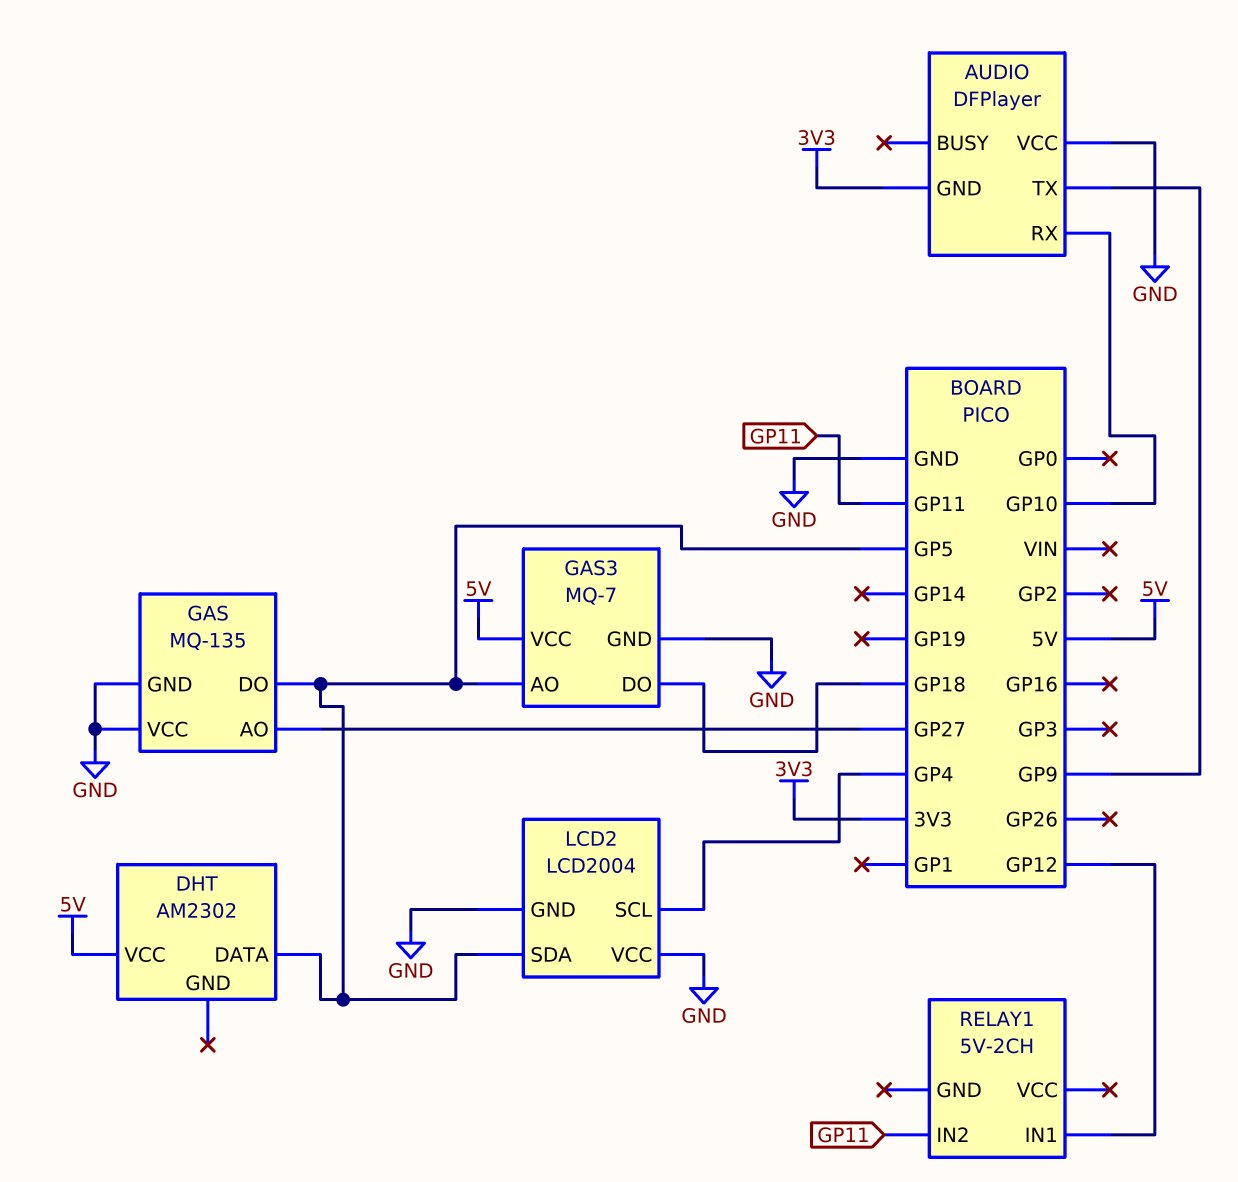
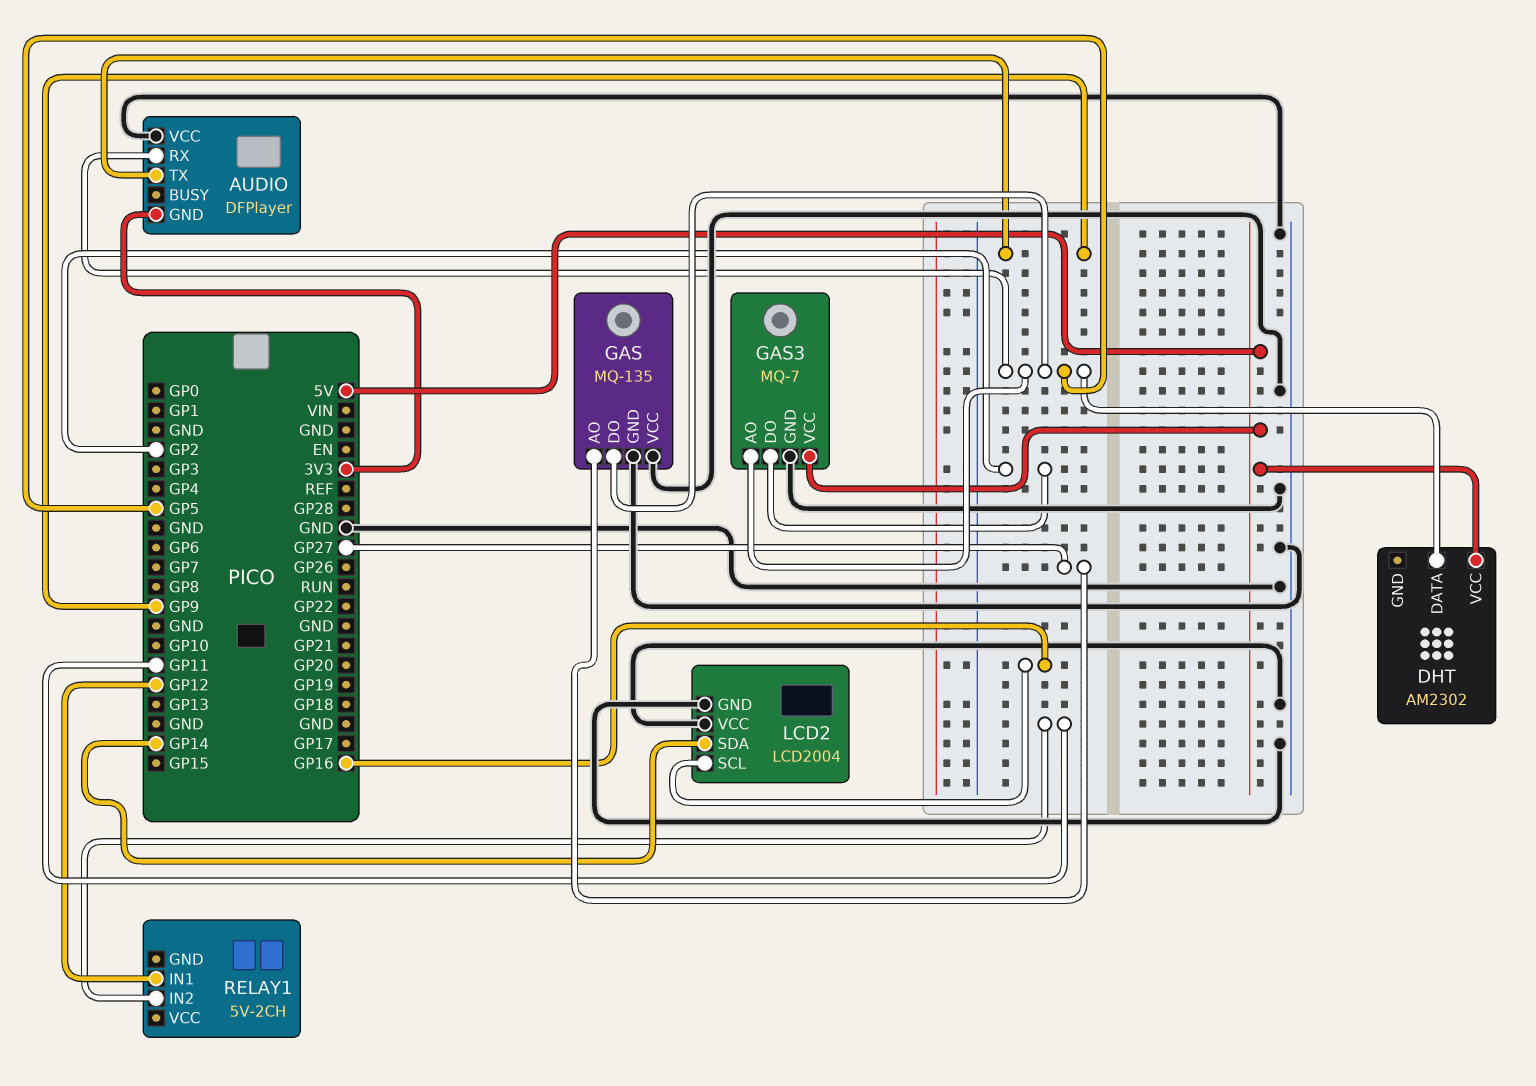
AUDIO pin RX: GP10 -> GP5
GAS3 pin DO: GP18 -> GP2
LCD2 pin SCL: GP4 -> GP16
LCD2 pin SDA: GP5 -> GP14

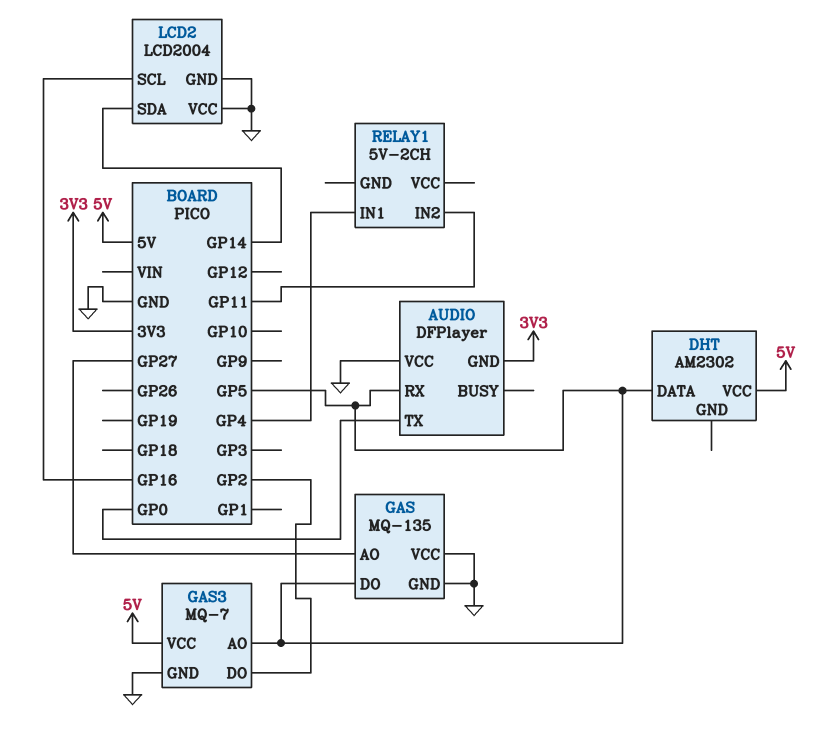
AUDIO pin TX: GP9 -> GP0
RELAY1 pin IN1: GP12 -> GP4

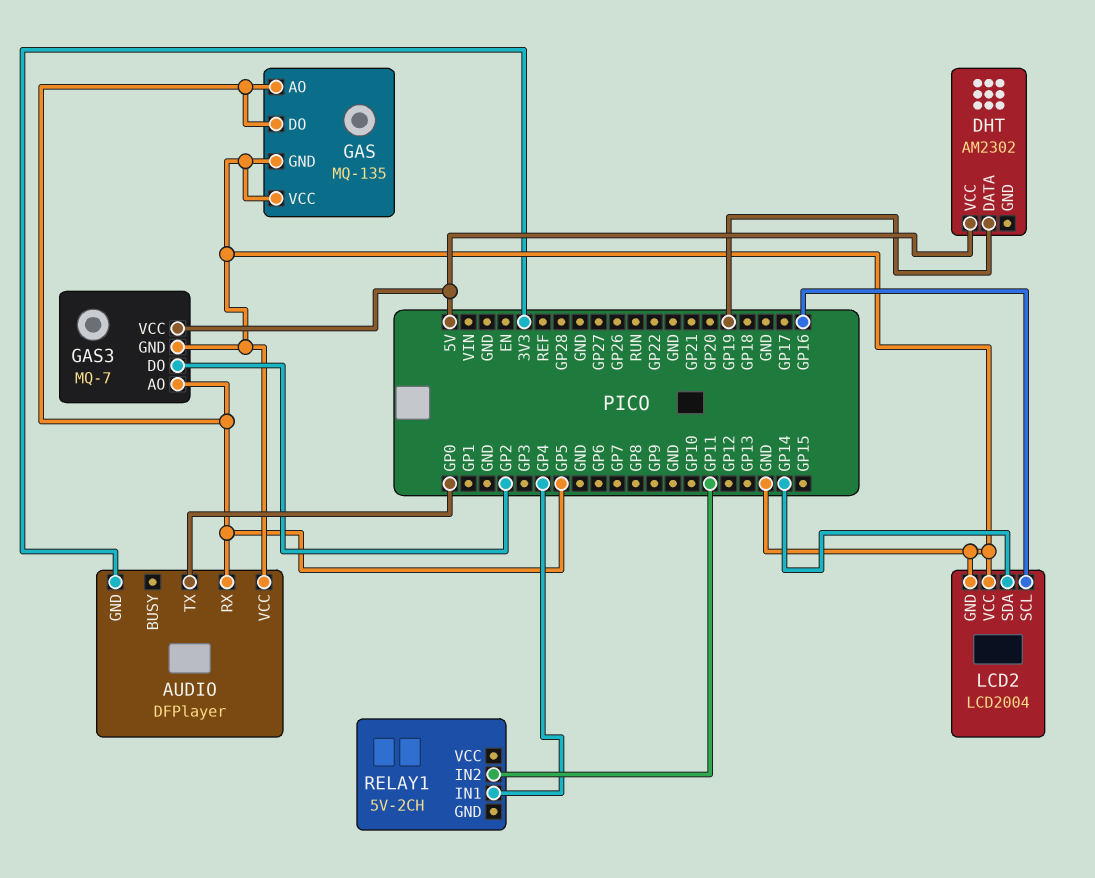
DHT pin DATA: GP5 -> GP19
GAS pin AO: GP27 -> GP5

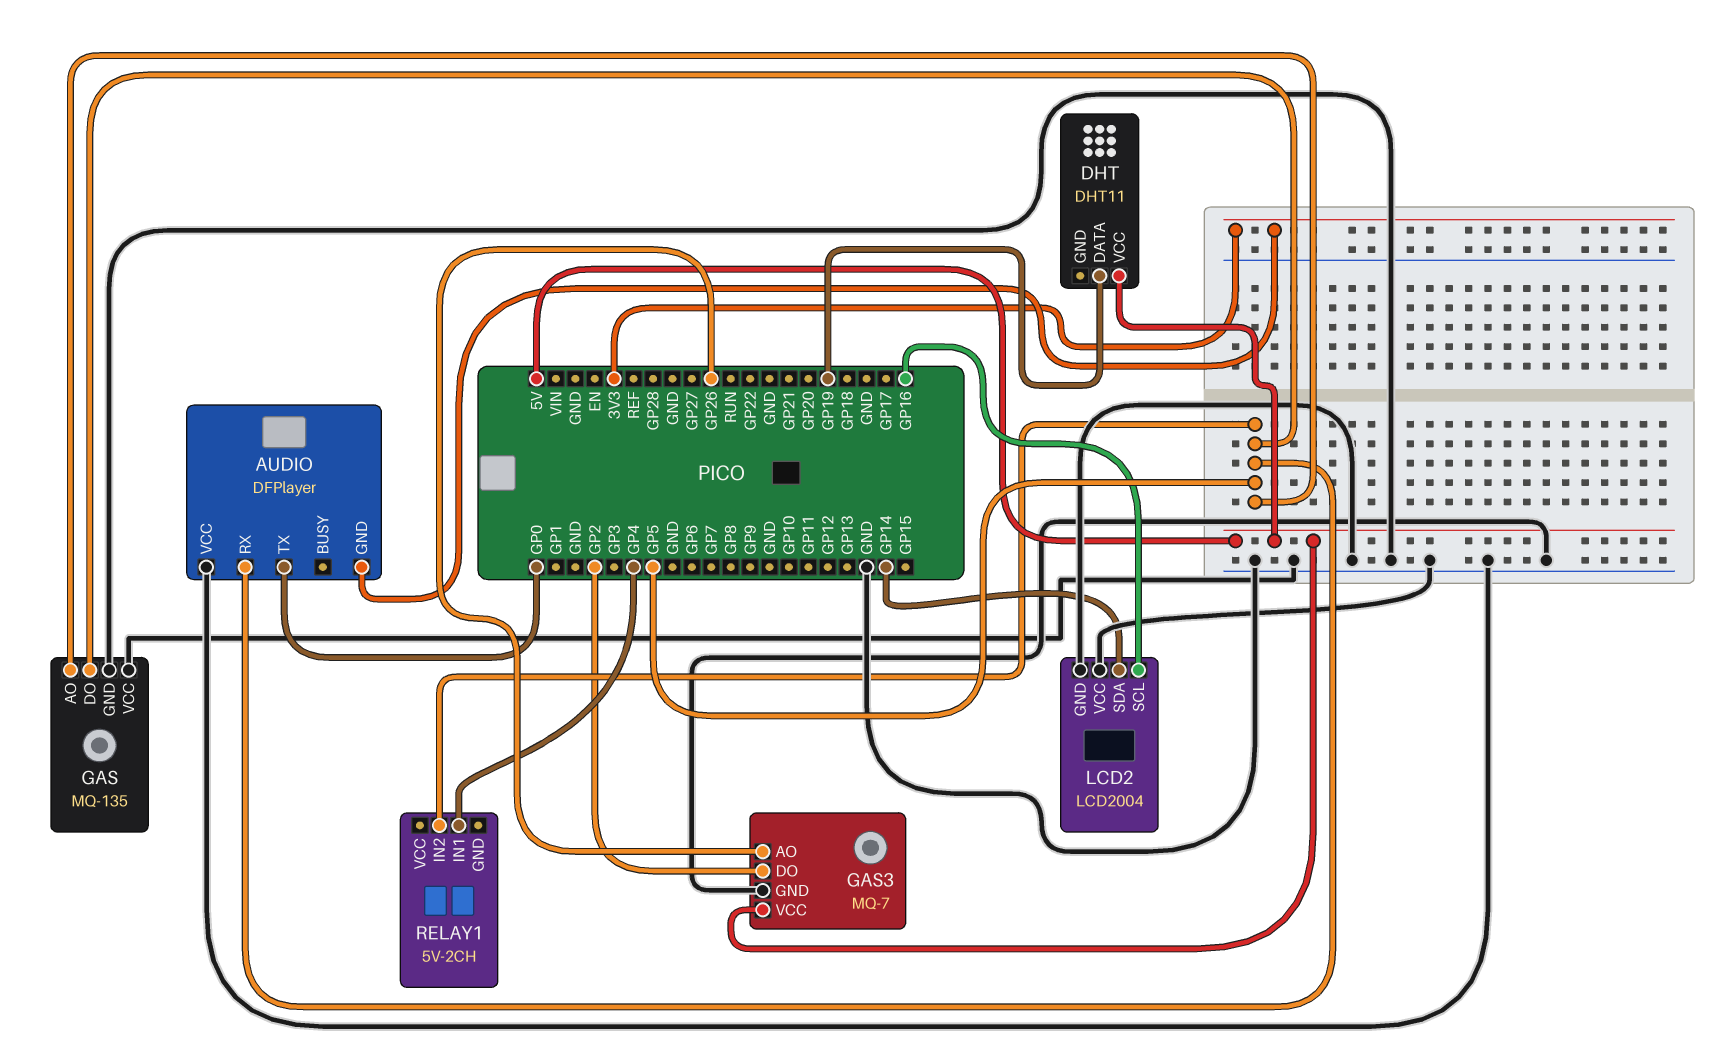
DHT: AM2302 -> DHT11
GAS3 pin AO: GP5 -> GP26
RELAY1 pin IN2: GP11 -> GP5

